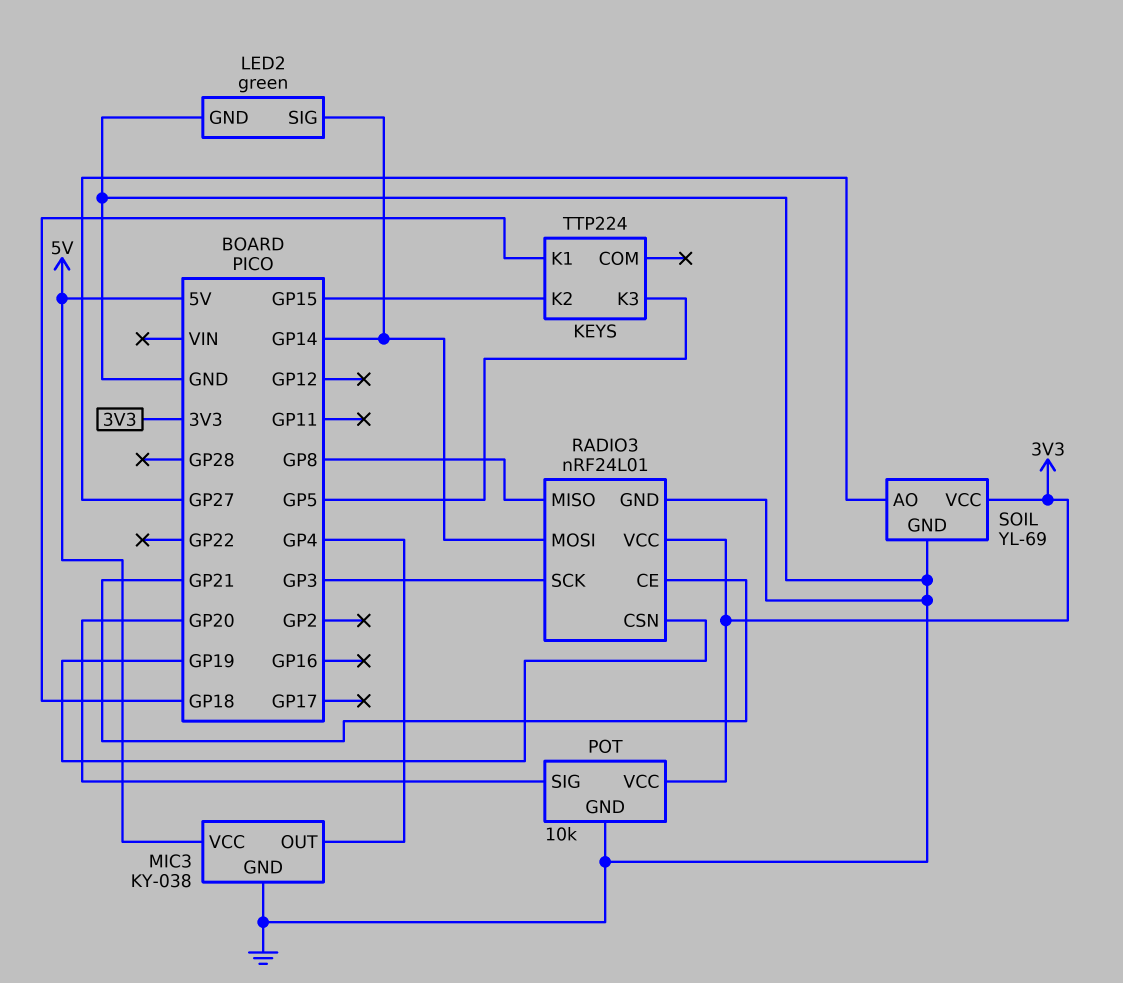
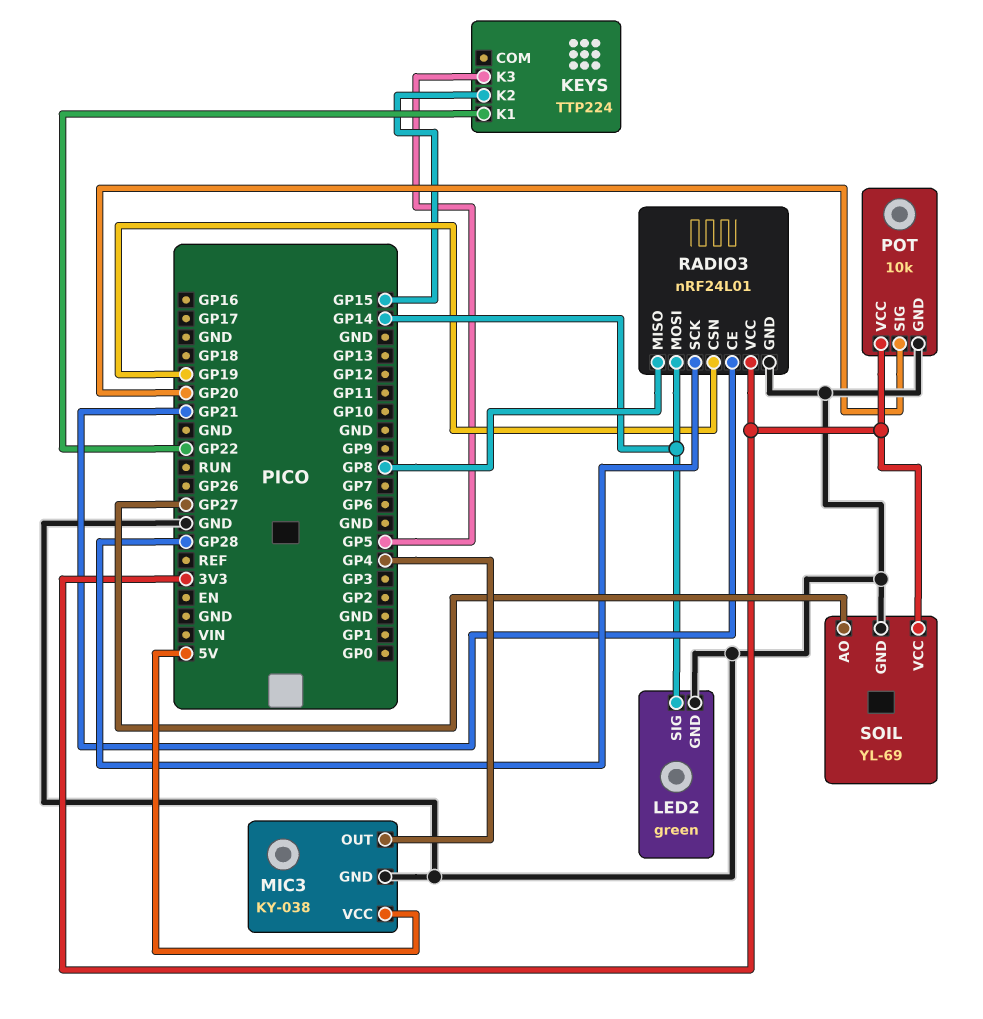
KEYS pin K1: GP18 -> GP22
RADIO3 pin SCK: GP3 -> GP28

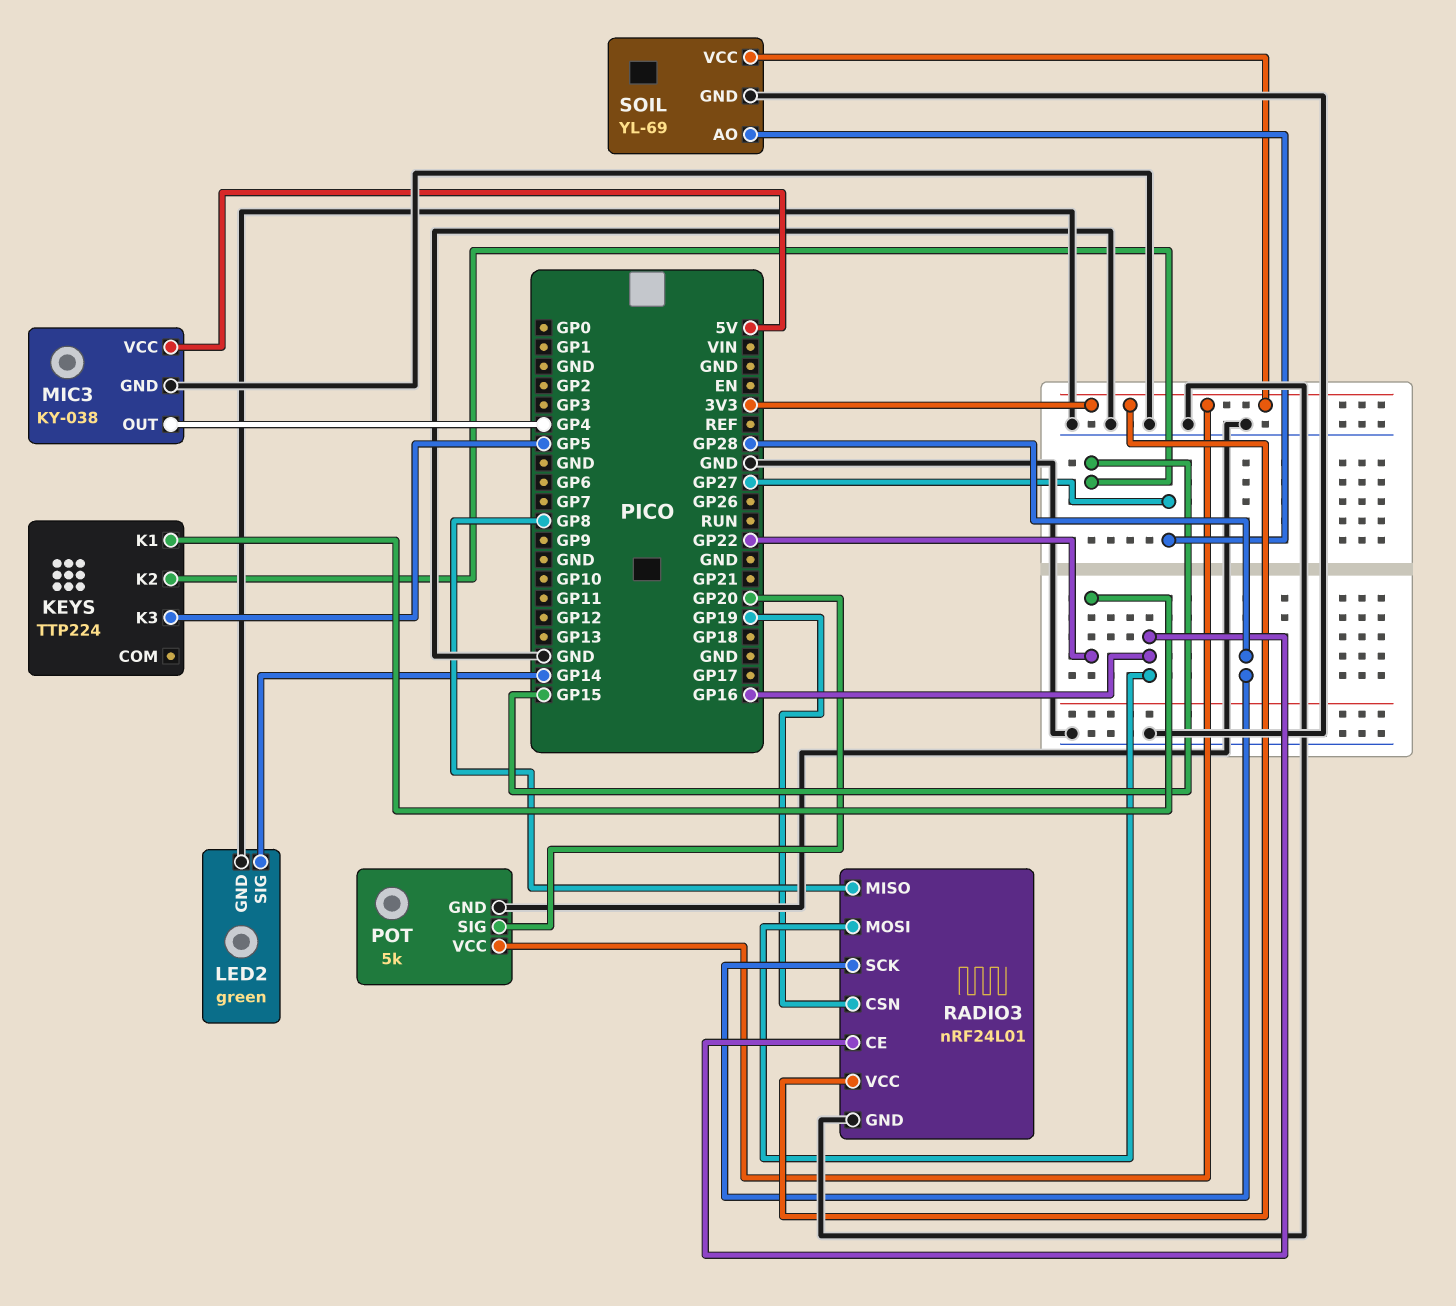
POT: 10k -> 5k
RADIO3 pin CE: GP21 -> GP16
RADIO3 pin MOSI: GP14 -> GP16

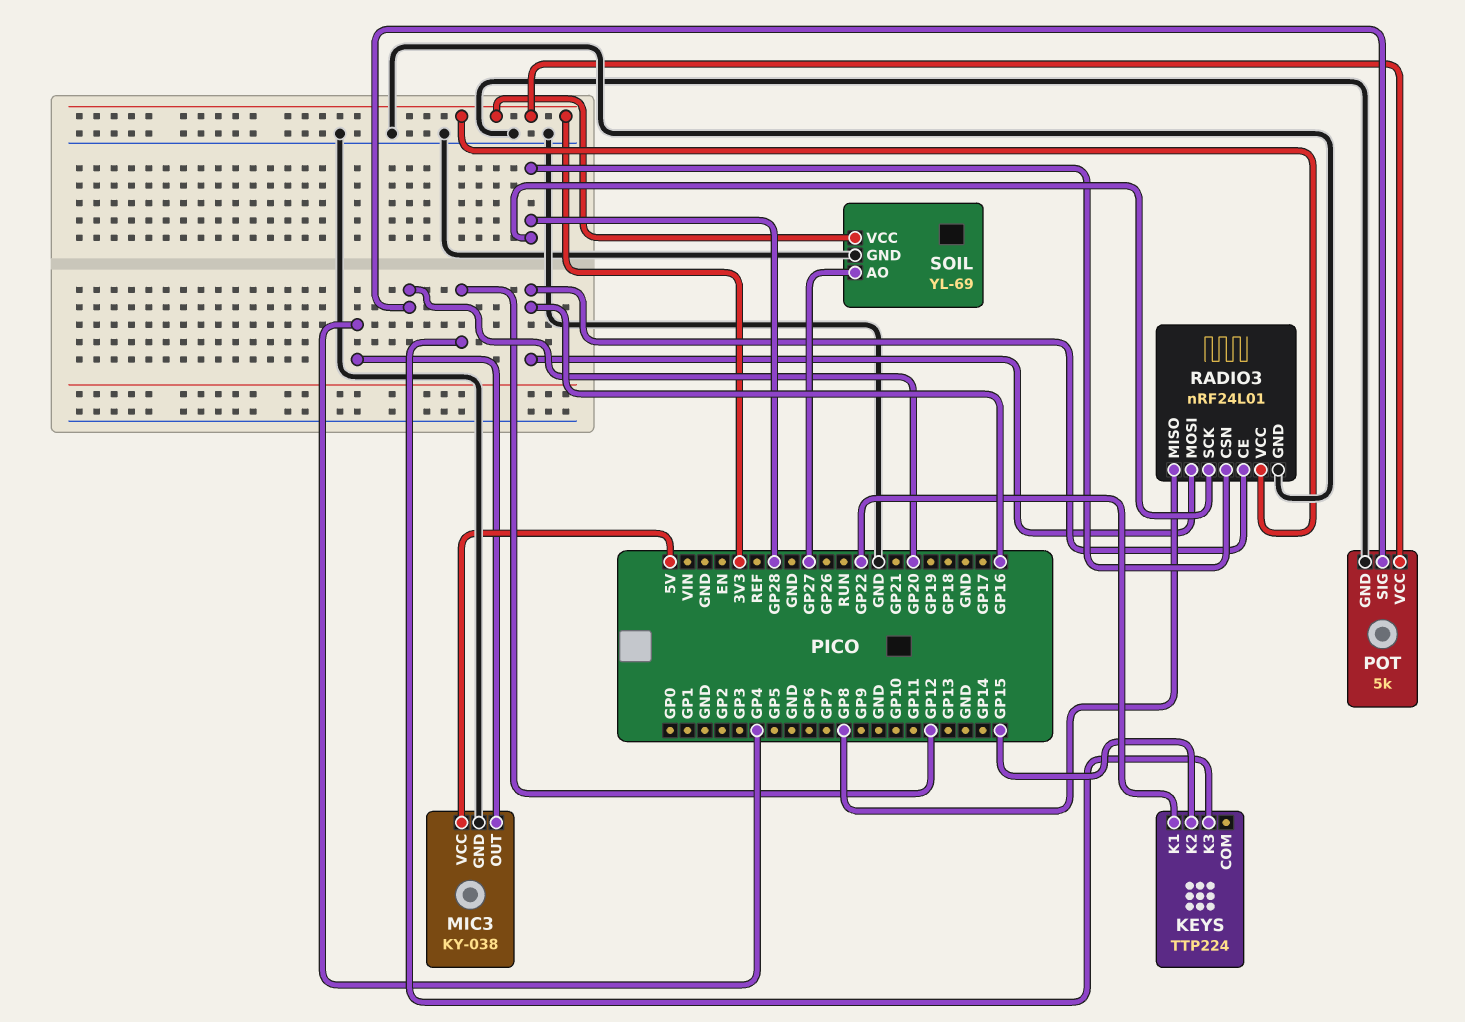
KEYS pin K3: GP5 -> GP12
LED2: green -> none
LED2 pin GND: GND -> none
LED2 pin SIG: GP14 -> none
RADIO3 pin CSN: GP19 -> GP28

